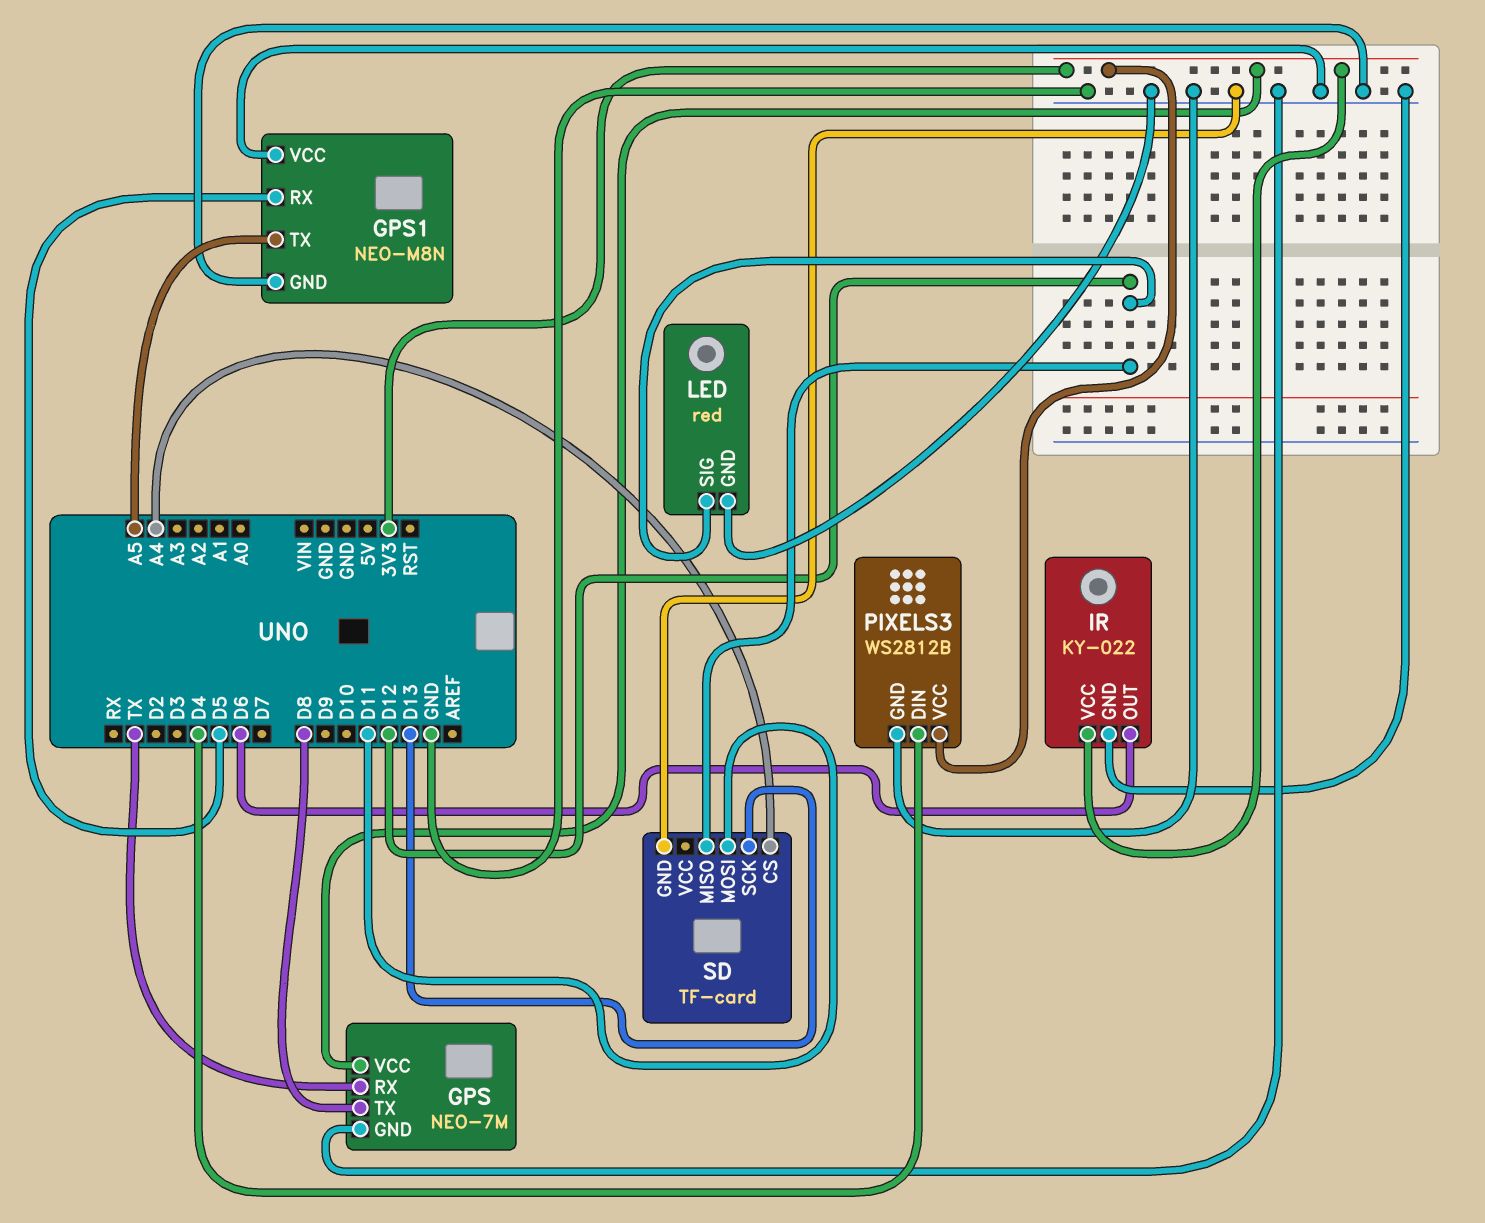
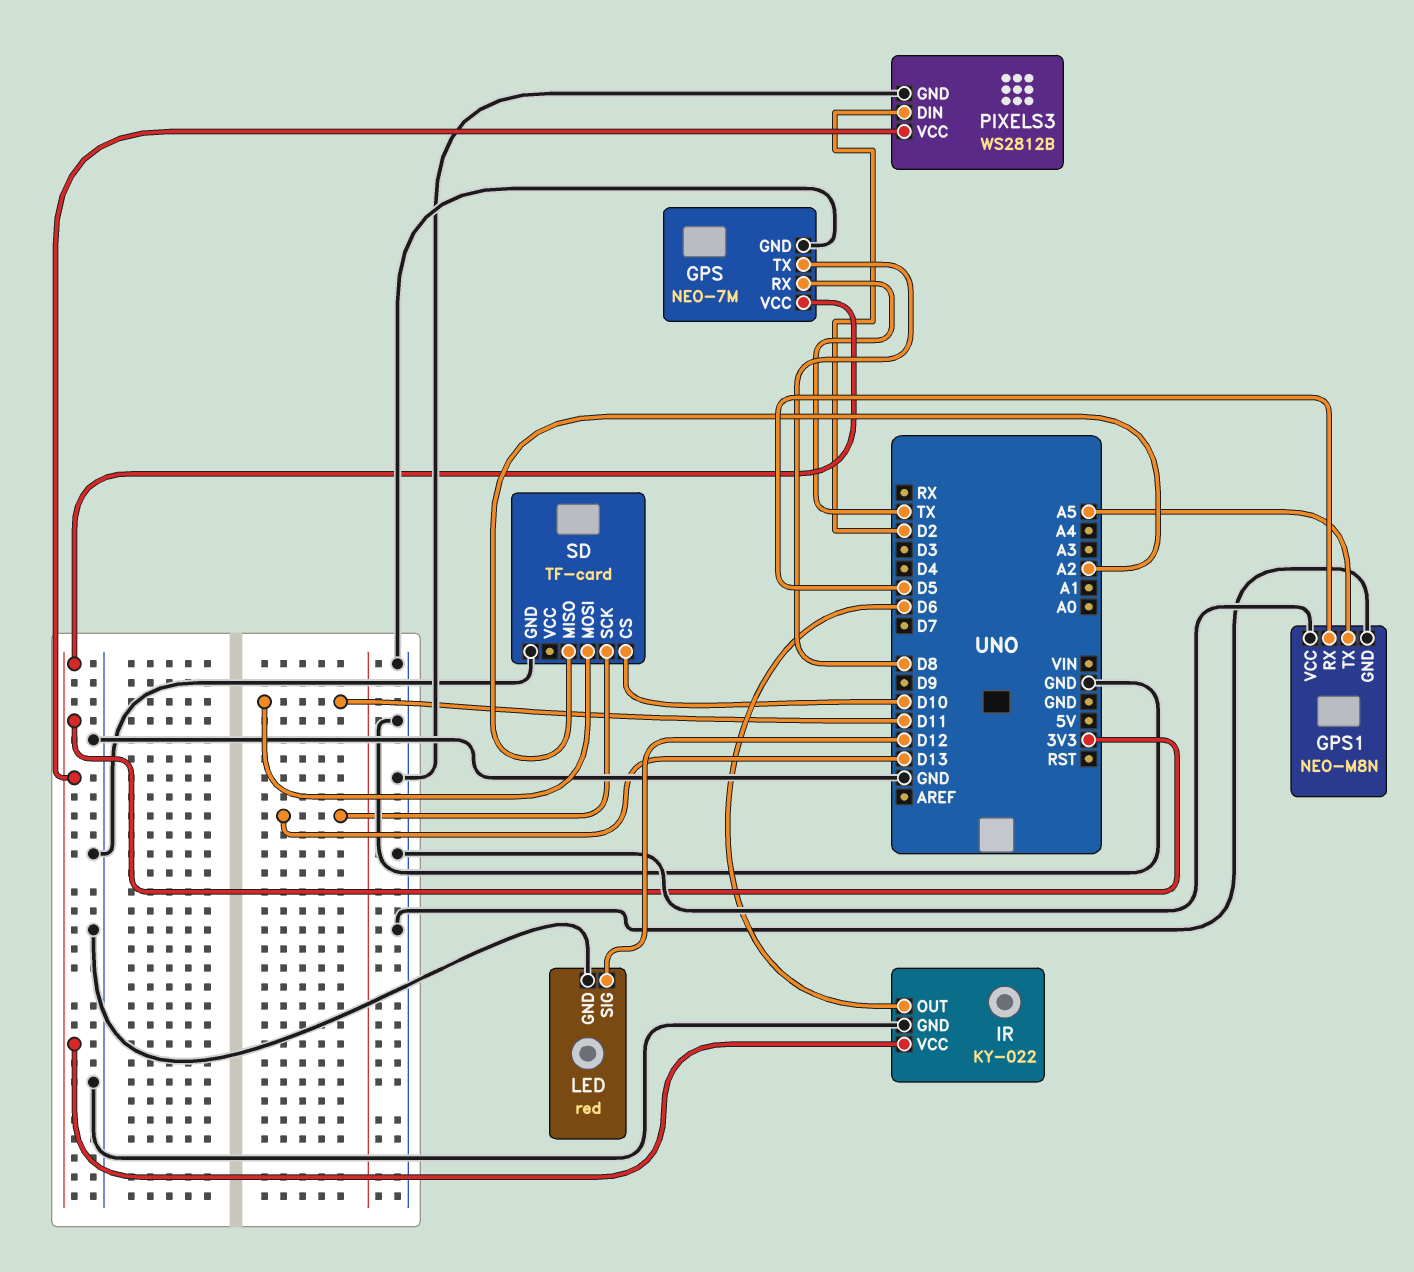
PIXELS3 pin DIN: D4 -> D2
SD pin CS: A4 -> D10
SD pin MISO: D12 -> A2

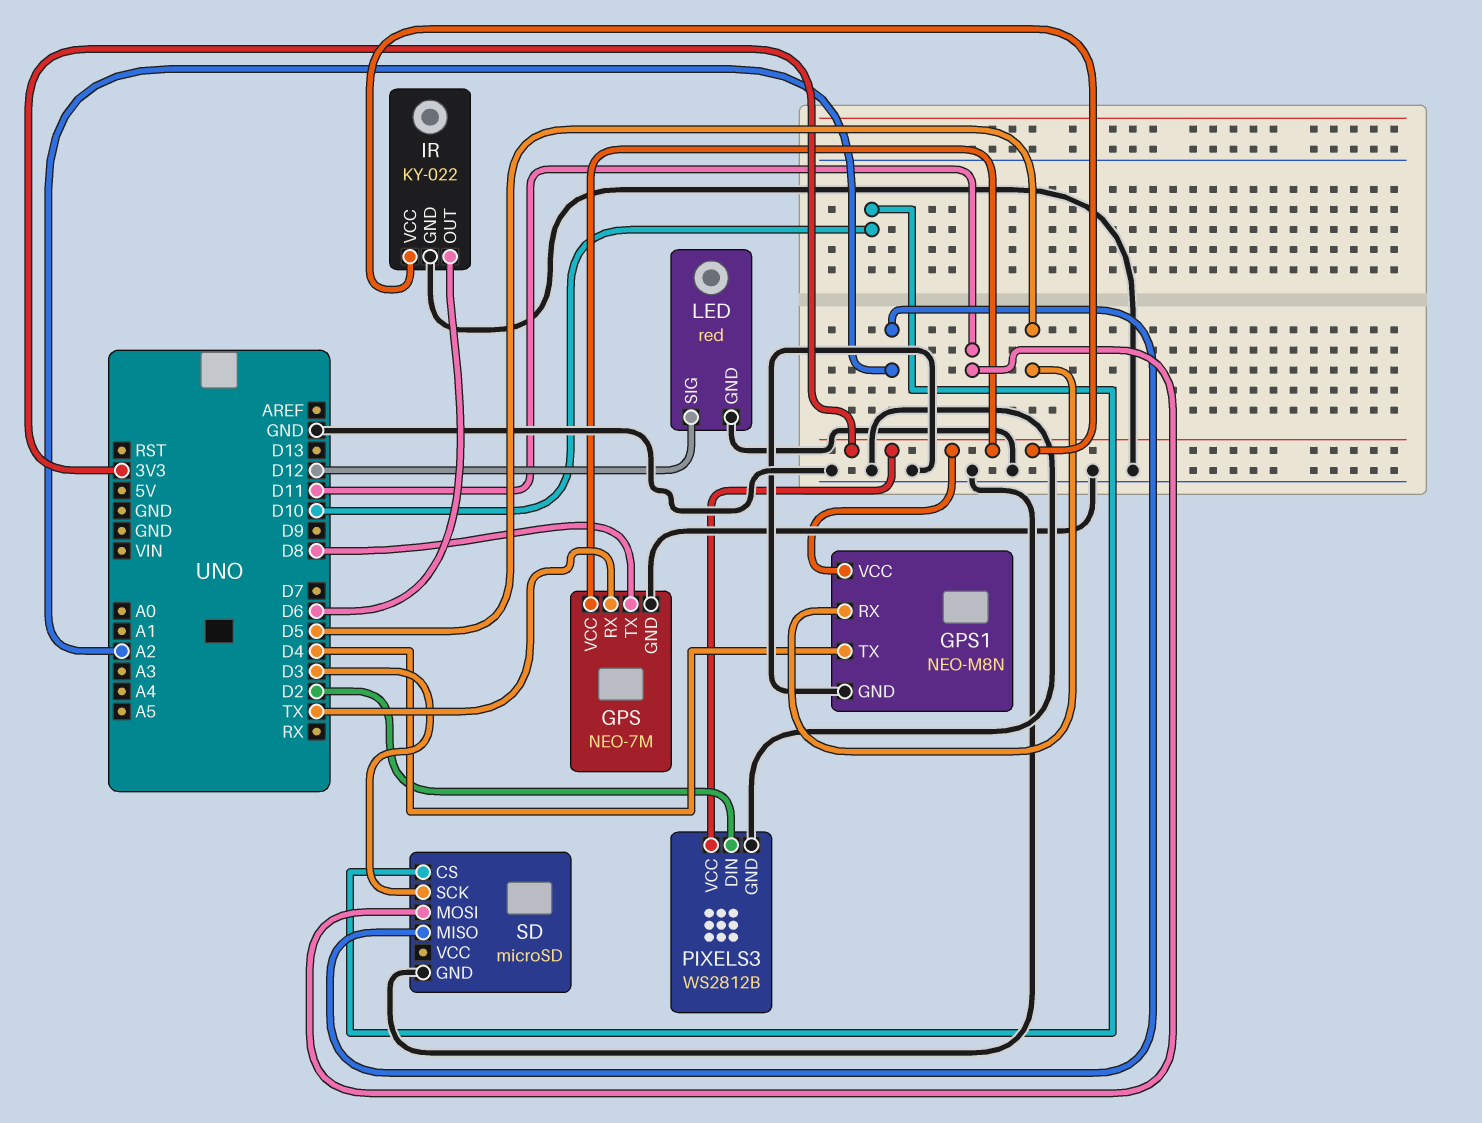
GPS1 pin TX: A5 -> D4
GPS1 pin VCC: GND -> 3V3
SD: TF-card -> microSD
SD pin SCK: D13 -> D3

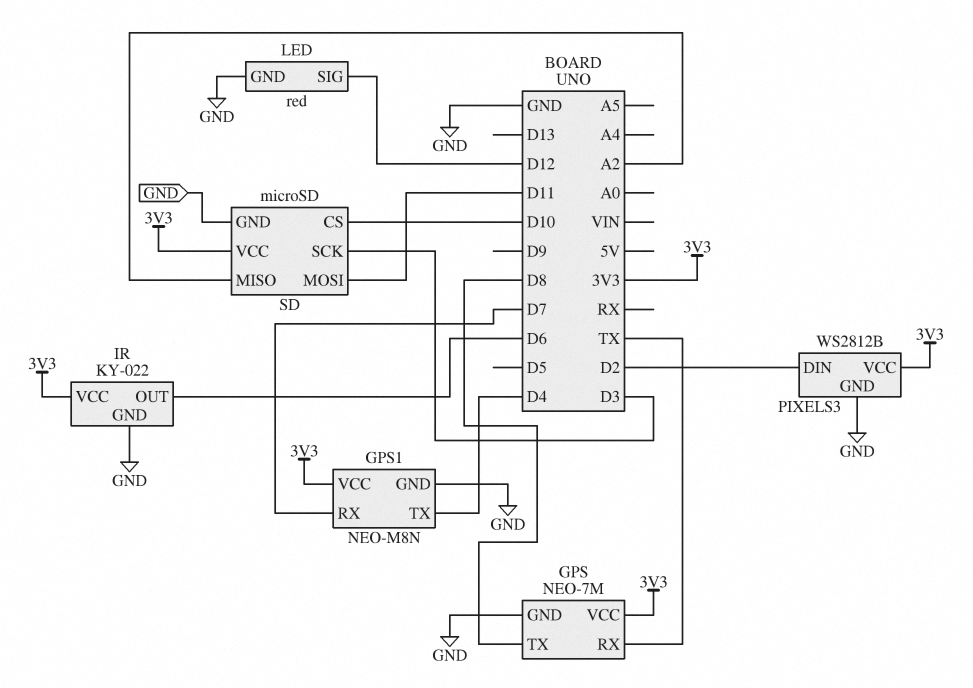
GPS1 pin RX: D5 -> D7
SD pin VCC: none -> 3V3

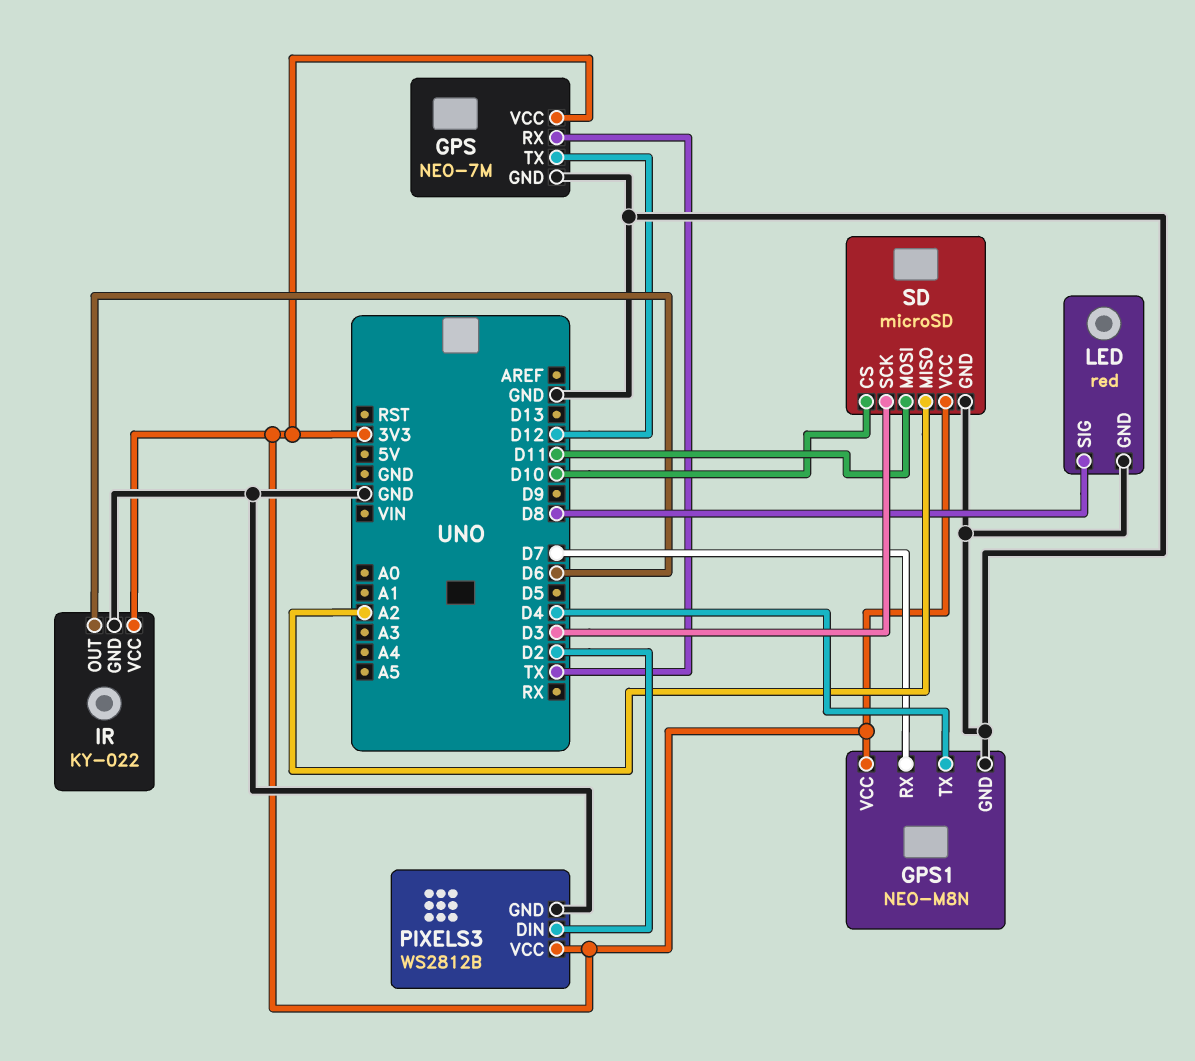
GPS pin TX: D8 -> D12
LED pin SIG: D12 -> D8

